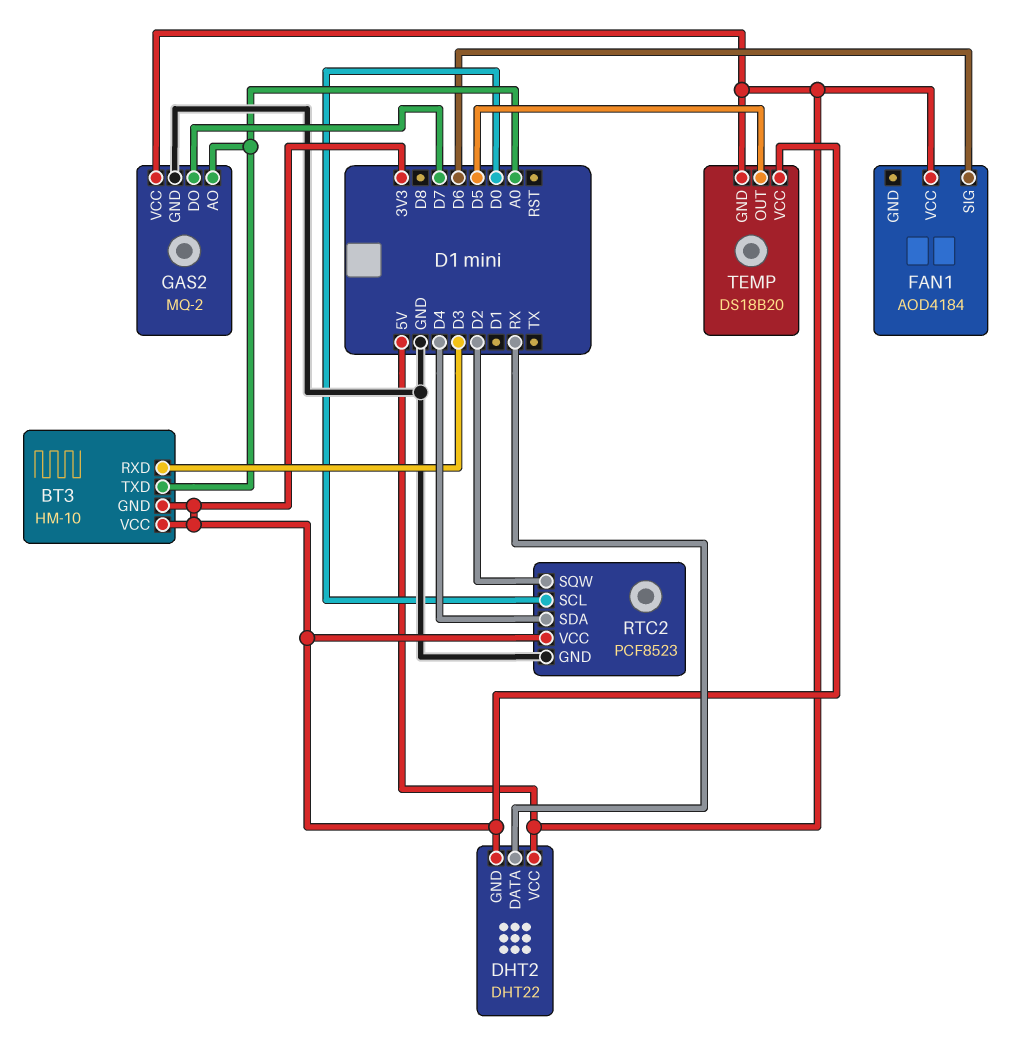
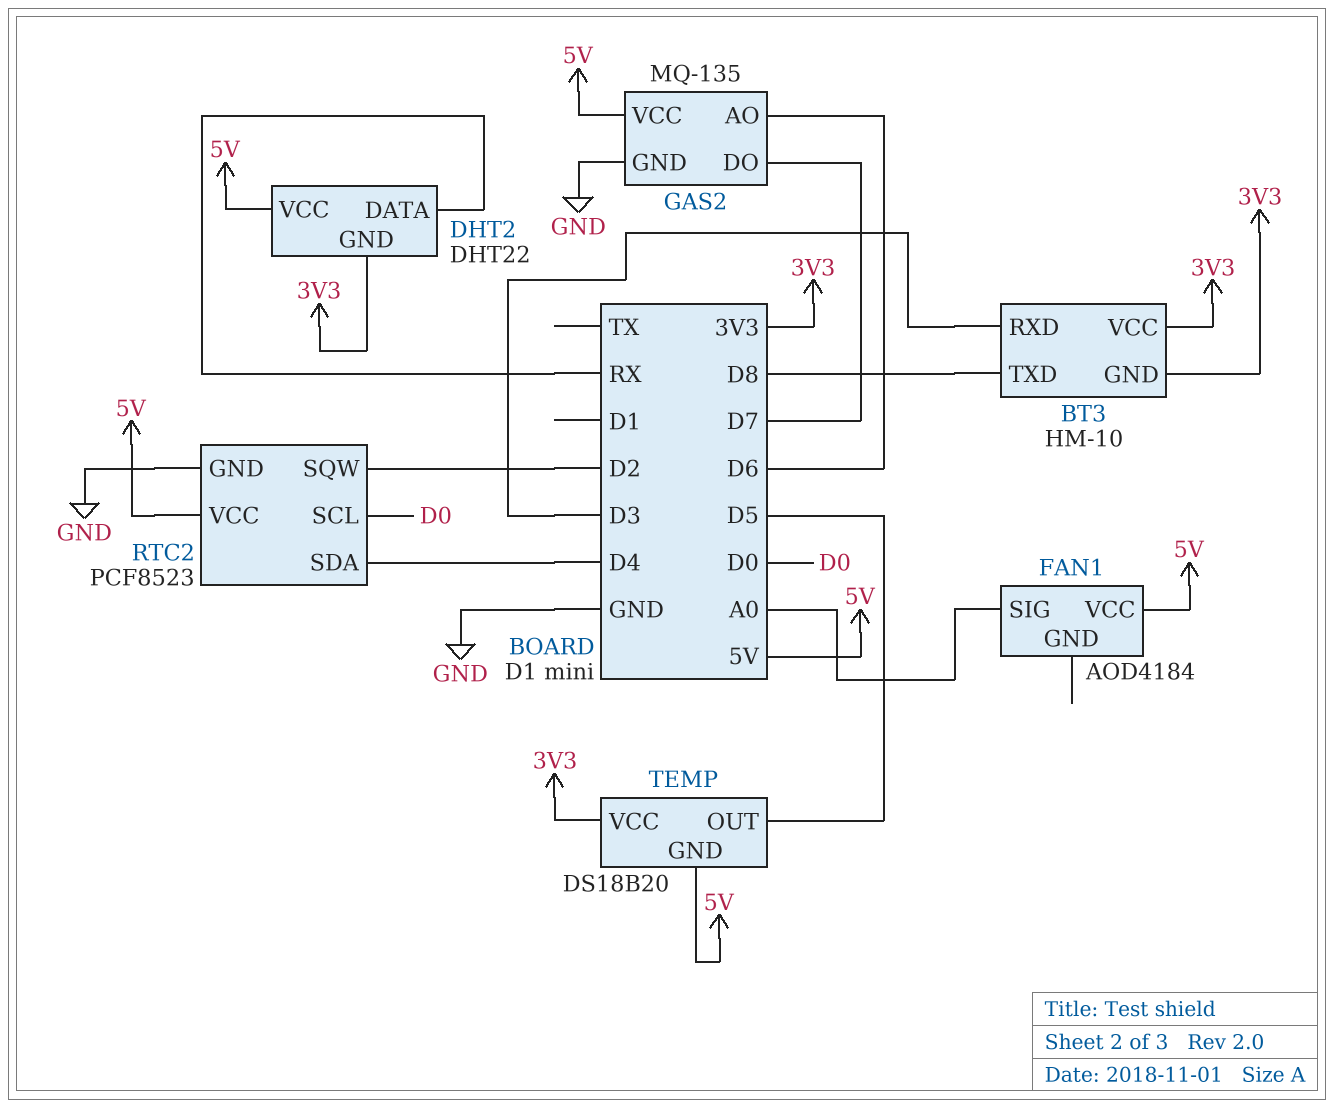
BT3 pin TXD: A0 -> D8
FAN1 pin SIG: D6 -> A0
GAS2: MQ-2 -> MQ-135
GAS2 pin AO: A0 -> D6
RTC2 pin VCC: 3V3 -> 5V

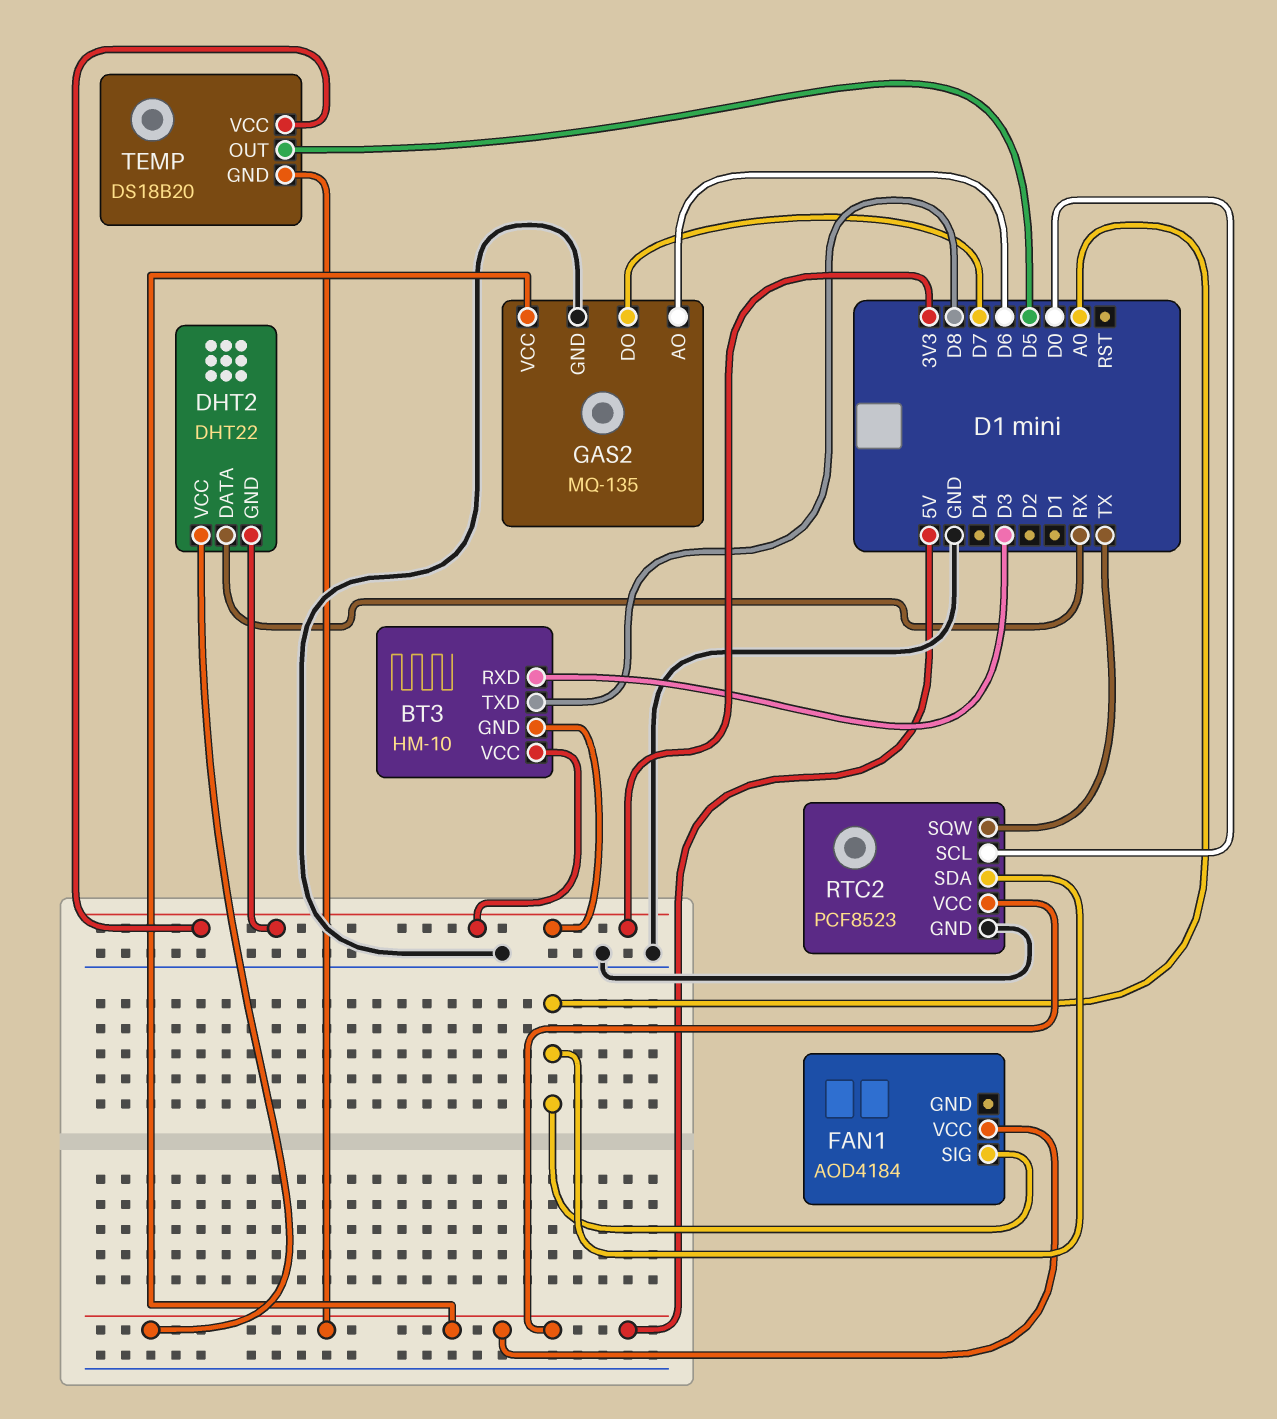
RTC2 pin SDA: D4 -> A0
RTC2 pin SQW: D2 -> TX

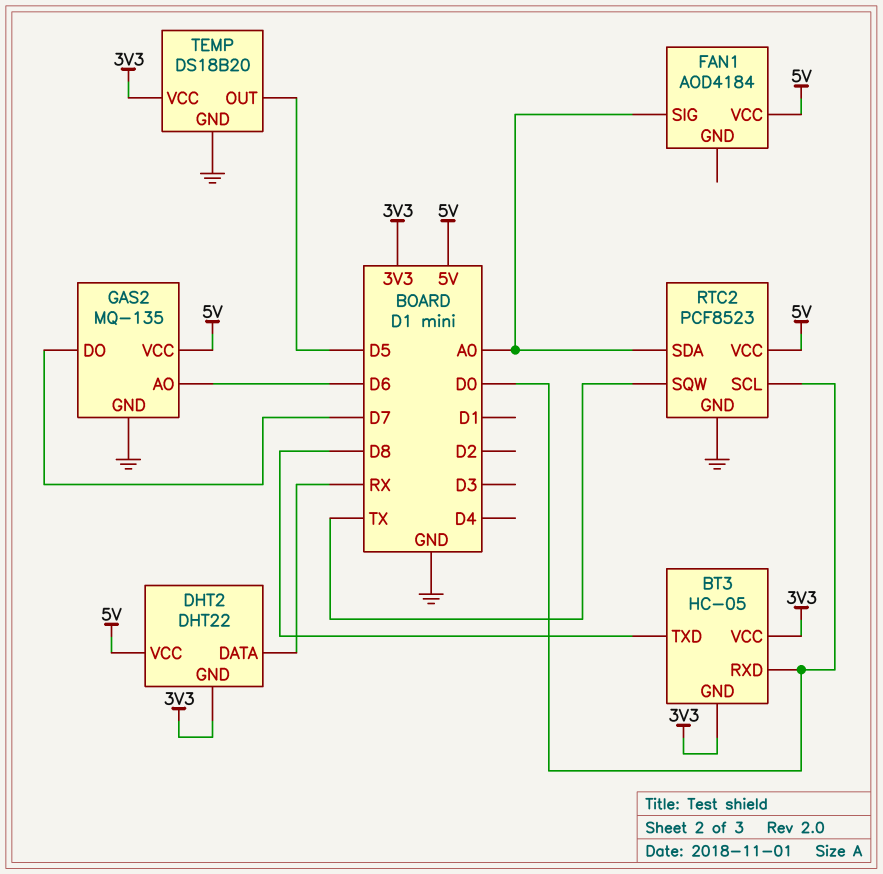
BT3: HM-10 -> HC-05
BT3 pin RXD: D3 -> D0
TEMP pin GND: 5V -> GND

